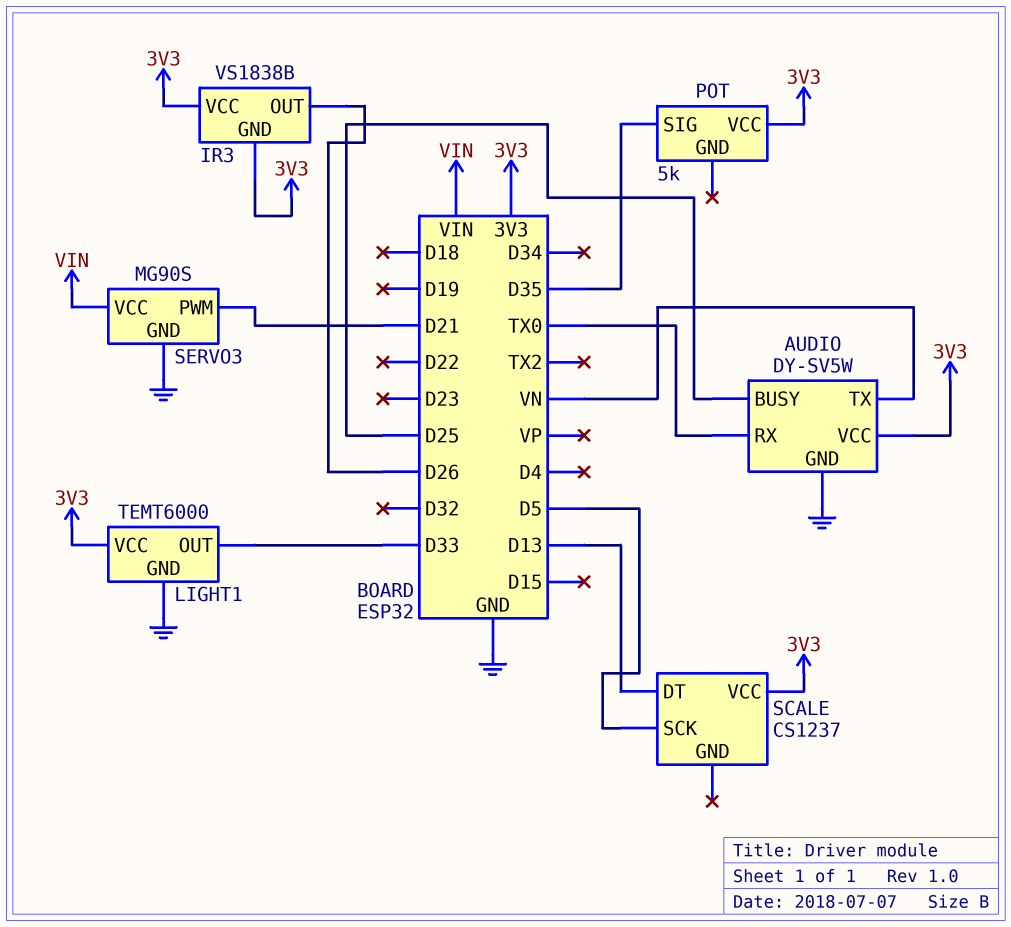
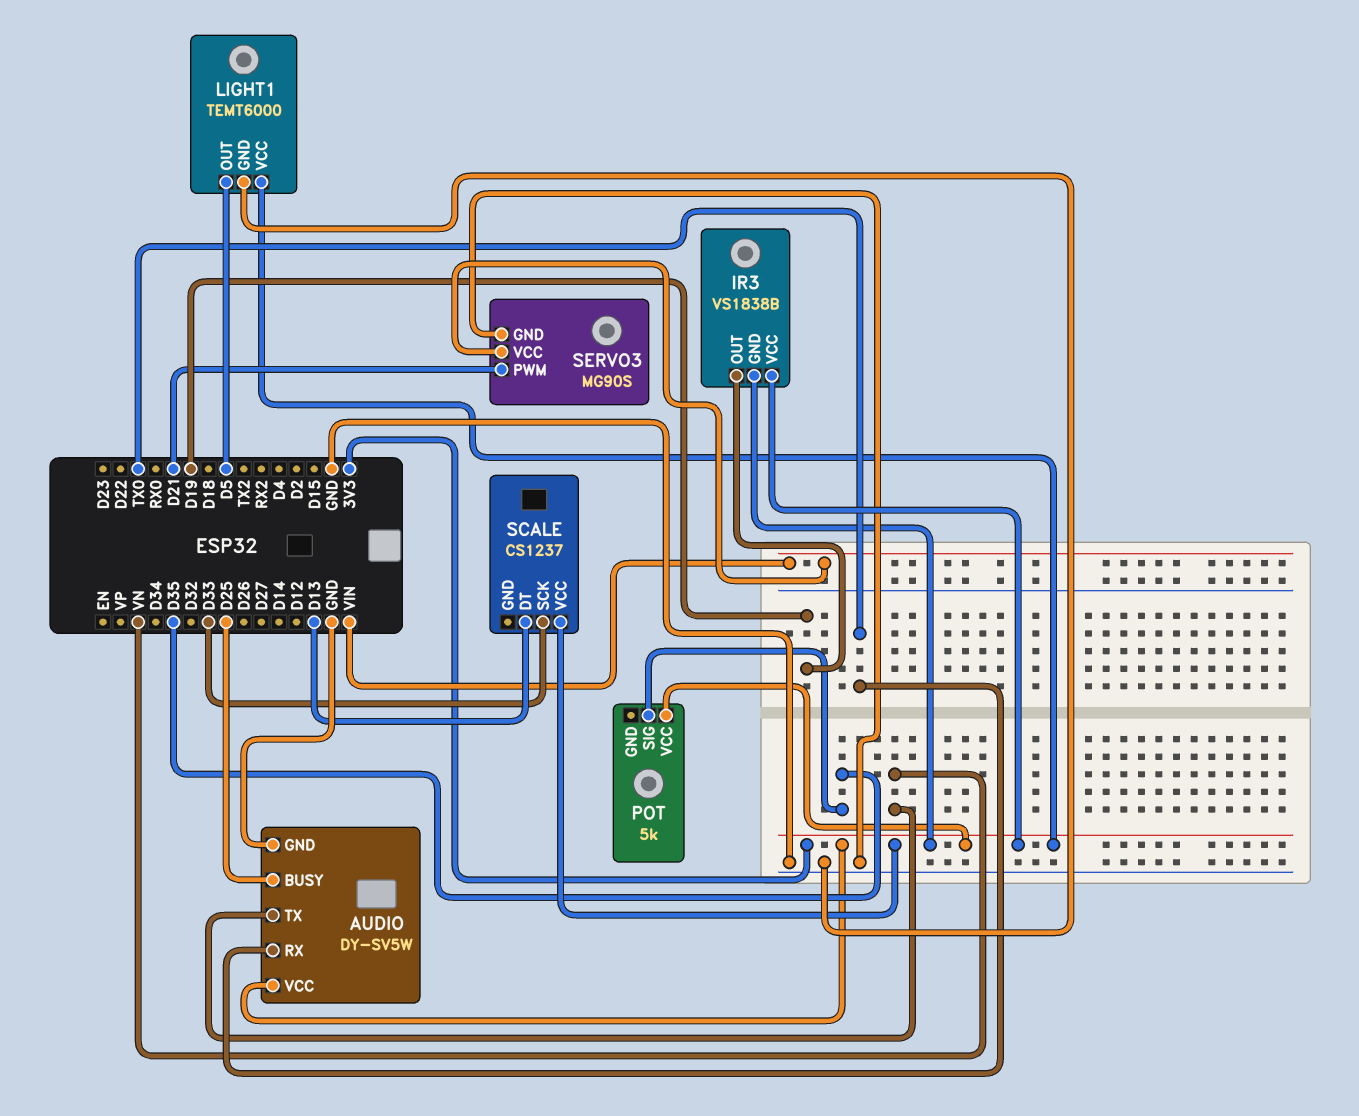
IR3 pin OUT: D26 -> D19
LIGHT1 pin OUT: D33 -> D5
SCALE pin SCK: D5 -> D33

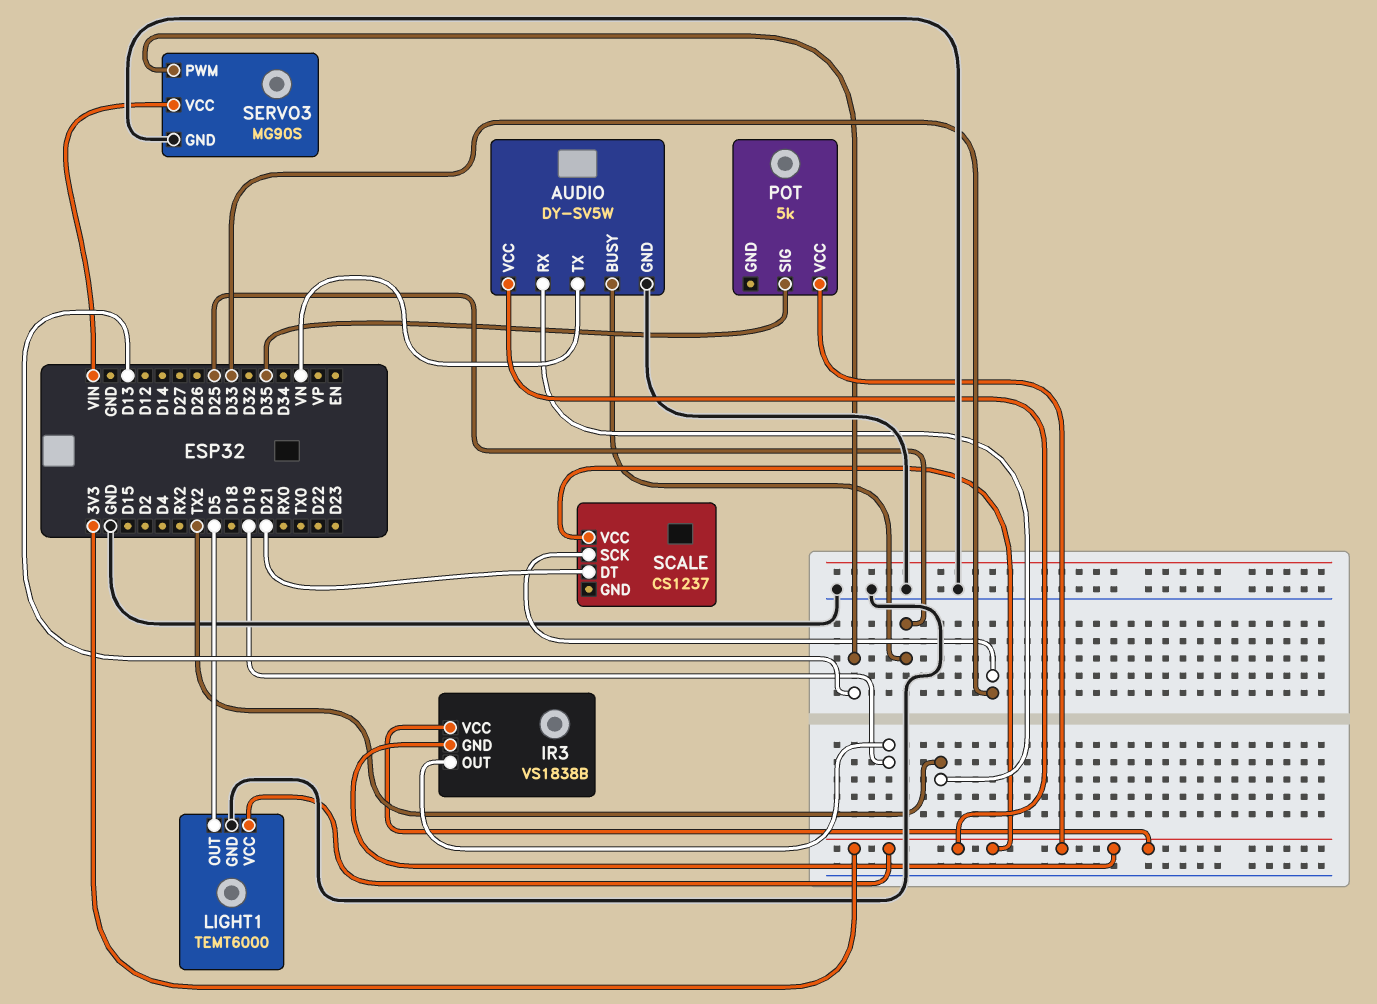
AUDIO pin RX: TX0 -> TX2
SCALE pin DT: D13 -> D21
SERVO3 pin PWM: D21 -> D13

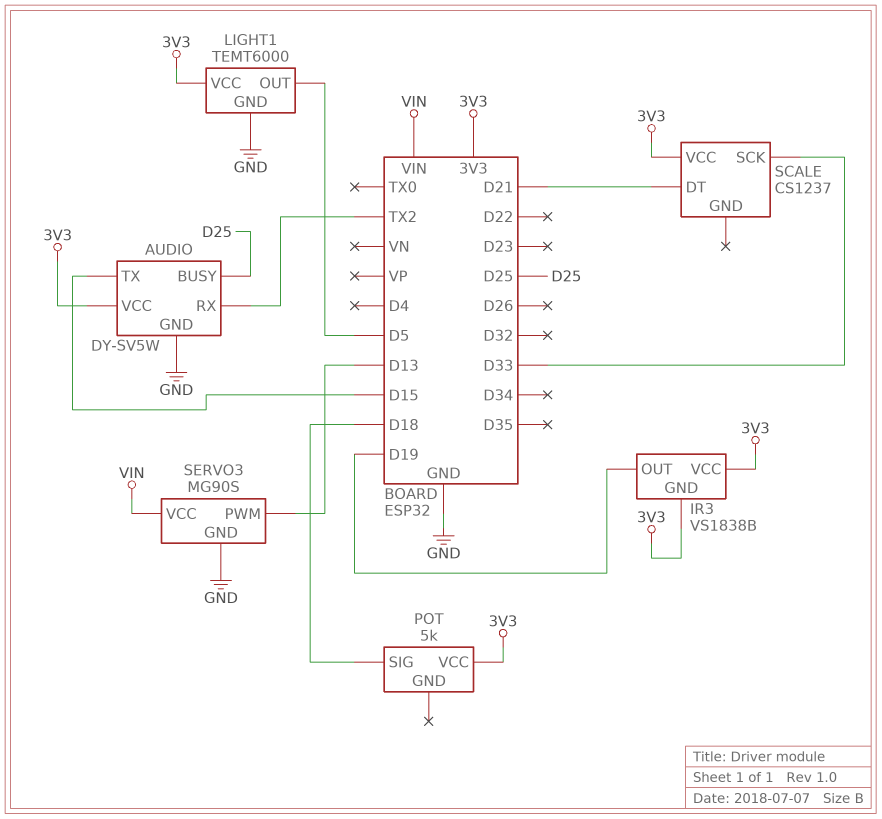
AUDIO pin TX: VN -> D15
POT pin SIG: D35 -> D18

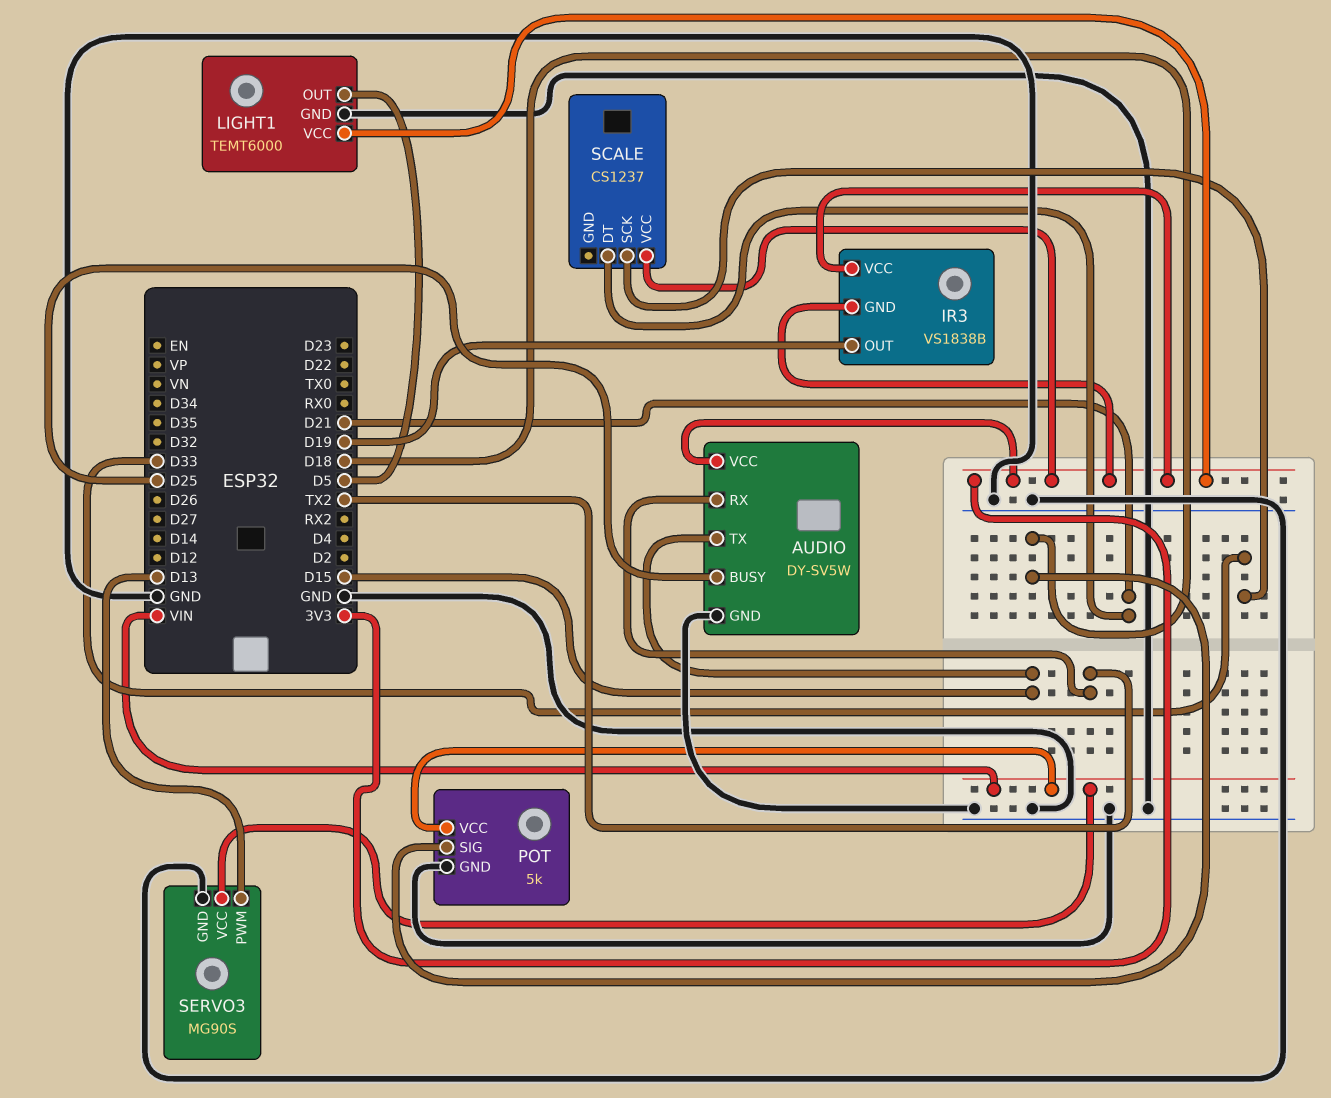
POT pin GND: none -> GND
POT pin VCC: 3V3 -> VIN

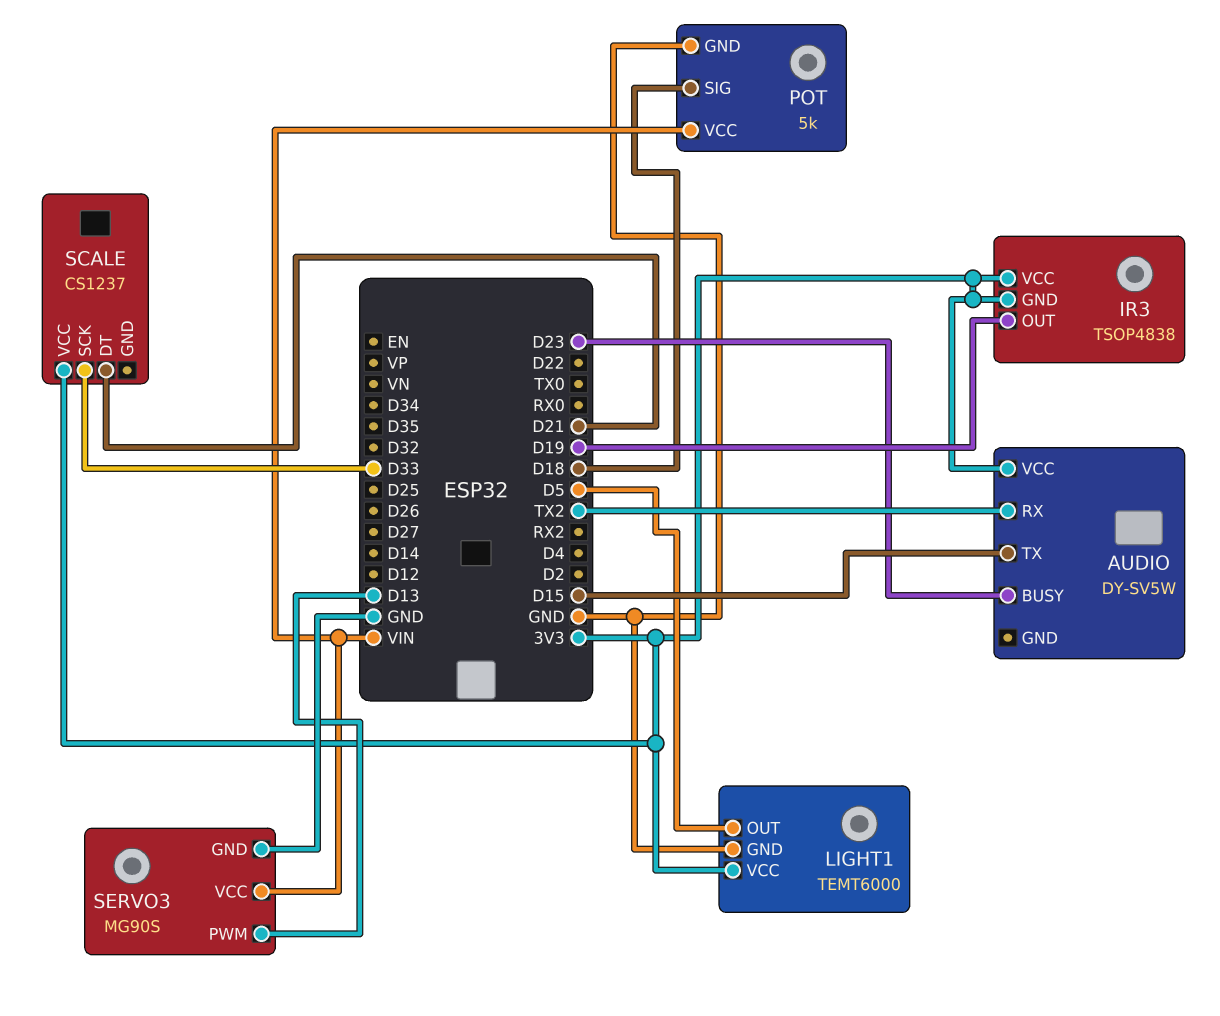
AUDIO pin BUSY: D25 -> D23
AUDIO pin GND: GND -> none
IR3: VS1838B -> TSOP4838

